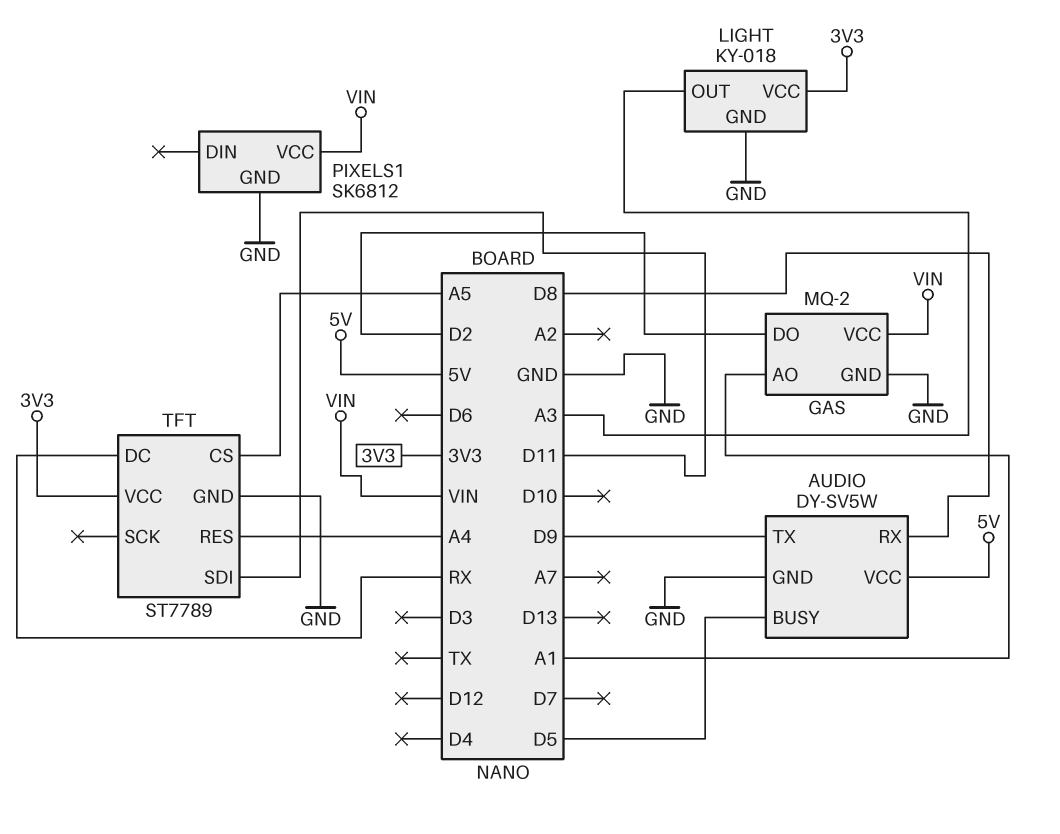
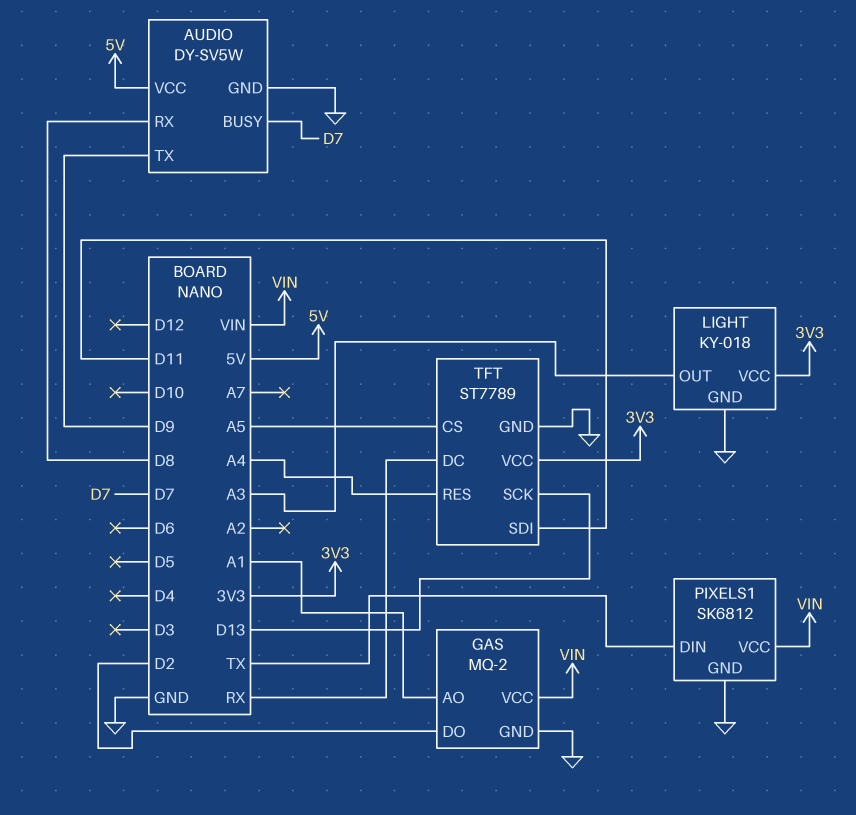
AUDIO pin BUSY: D5 -> D7
PIXELS1 pin DIN: none -> TX
TFT pin SCK: none -> D13

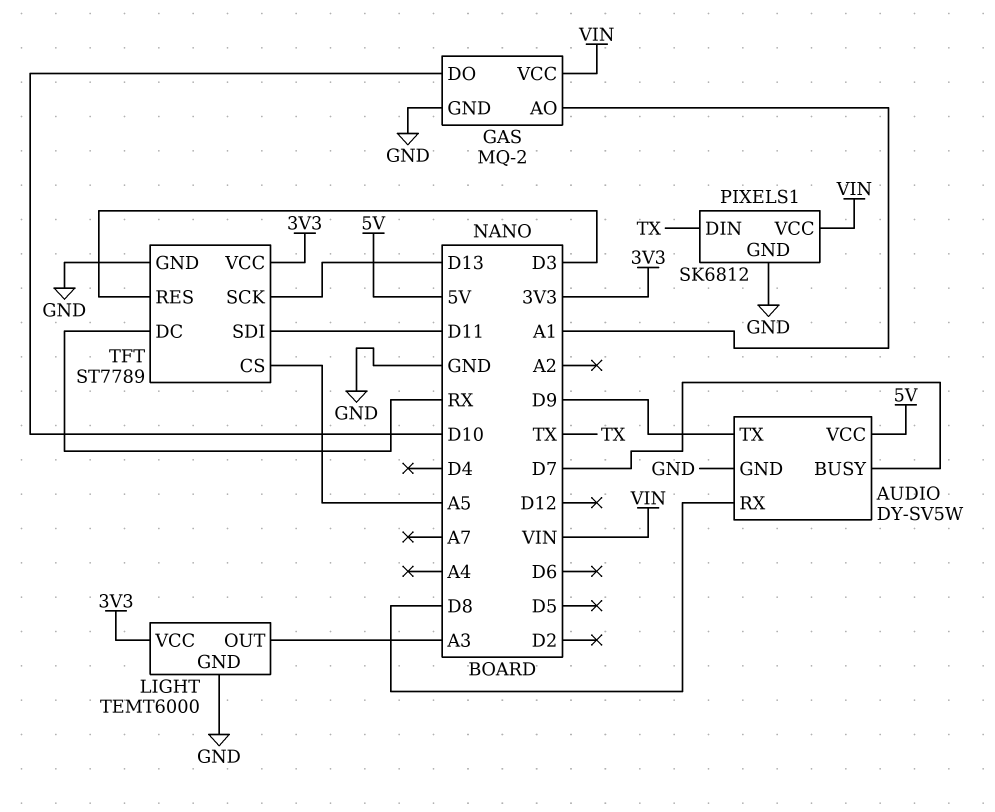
GAS pin DO: D2 -> D10
LIGHT: KY-018 -> TEMT6000
TFT pin RES: A4 -> D3

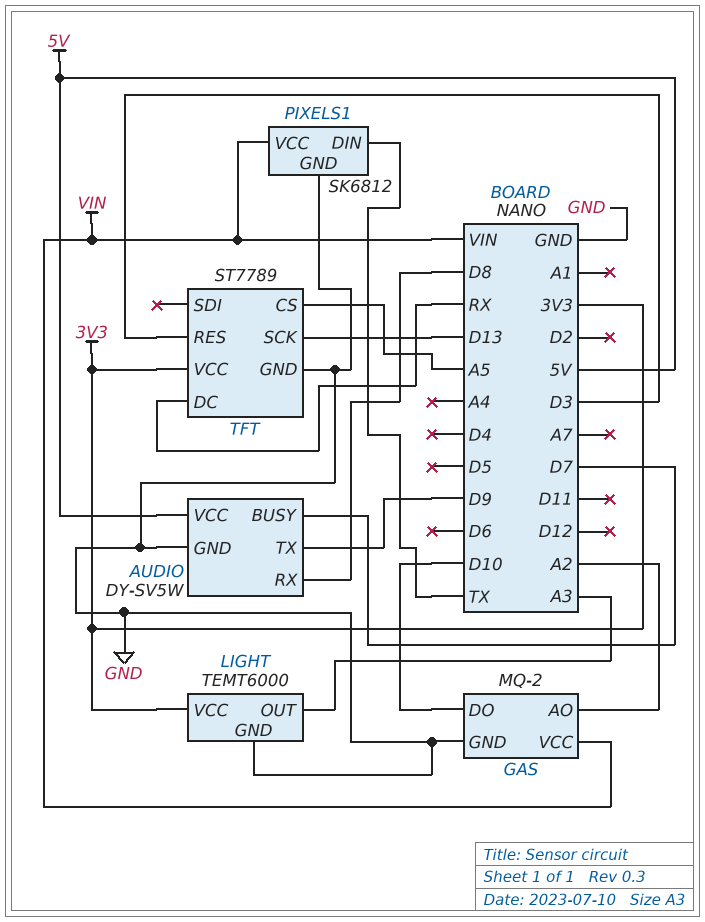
GAS pin AO: A1 -> A2
TFT pin SDI: D11 -> none

